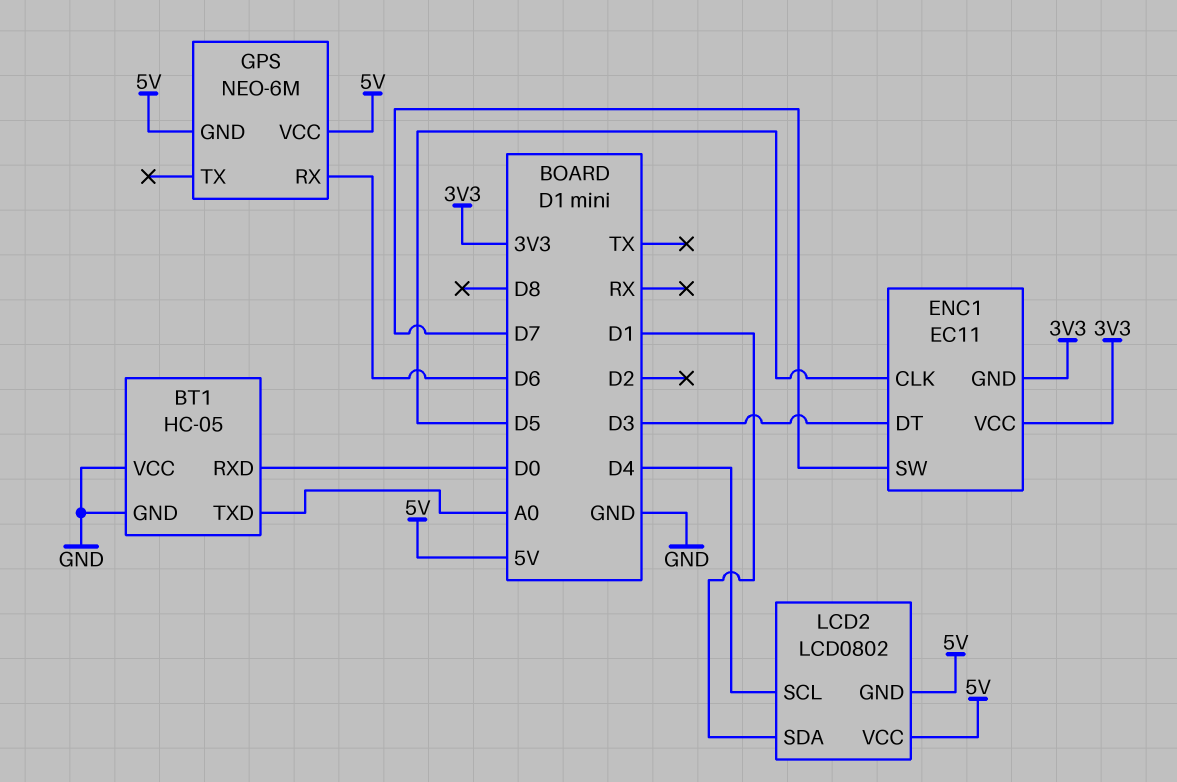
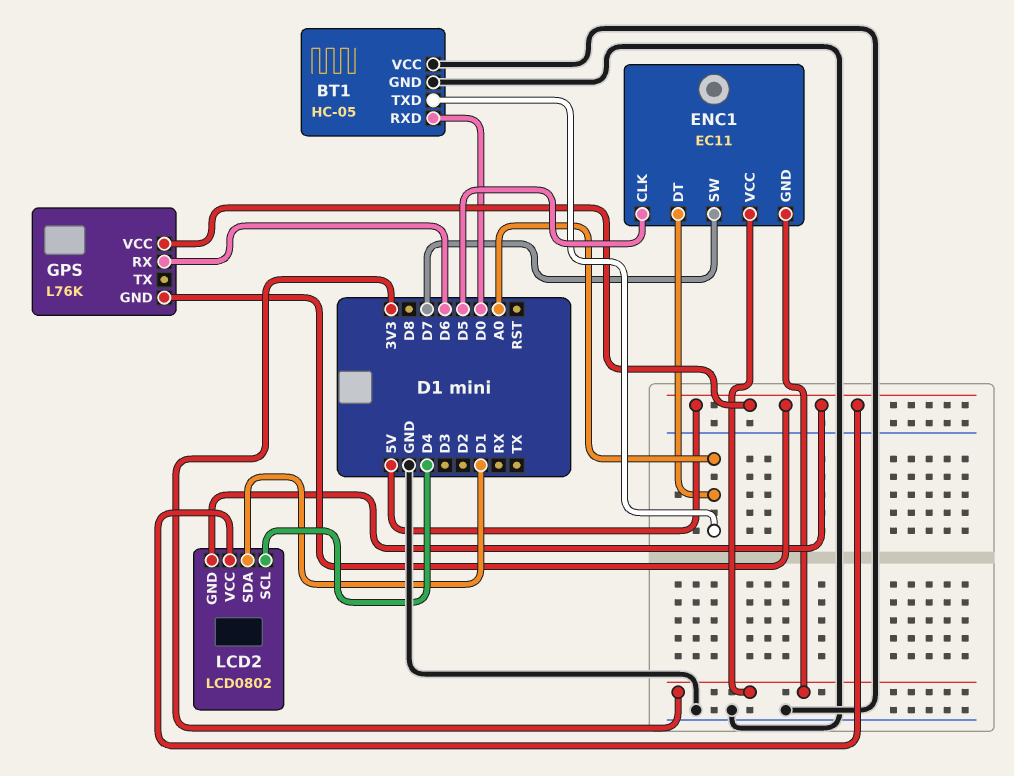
ENC1 pin DT: D3 -> A0
GPS: NEO-6M -> L76K

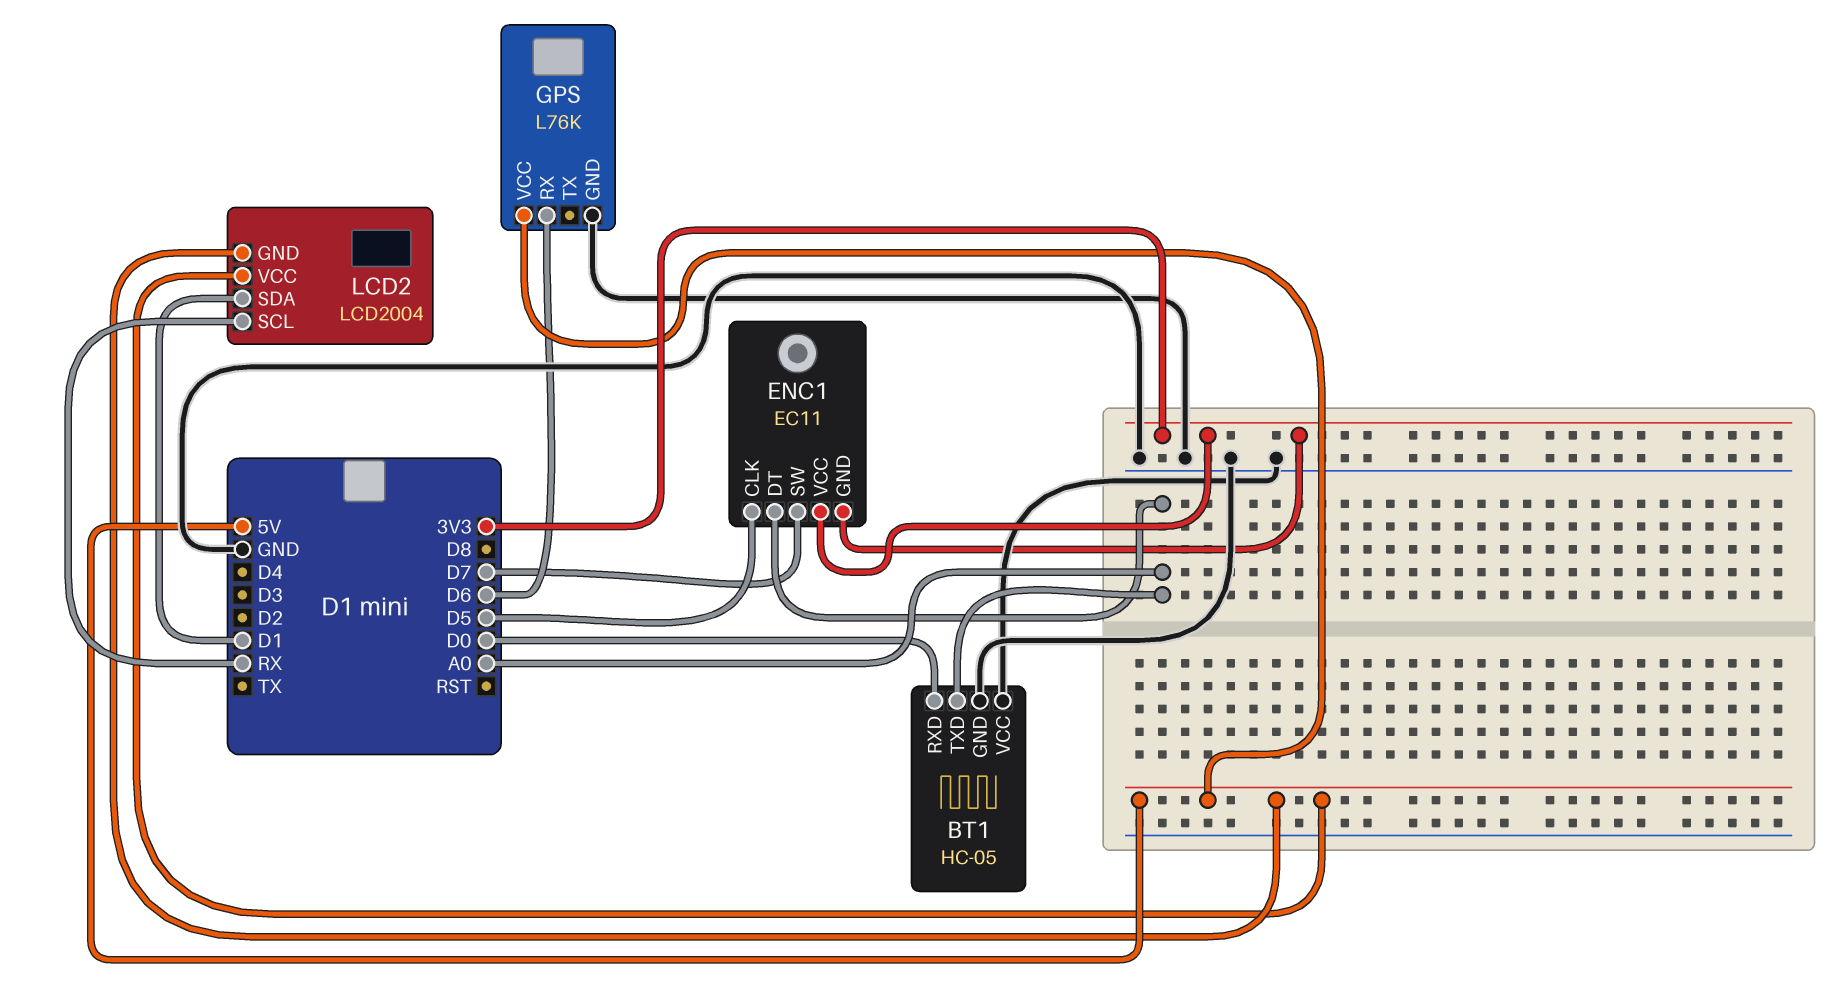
GPS pin GND: 5V -> GND
LCD2: LCD0802 -> LCD2004
LCD2 pin SCL: D4 -> RX

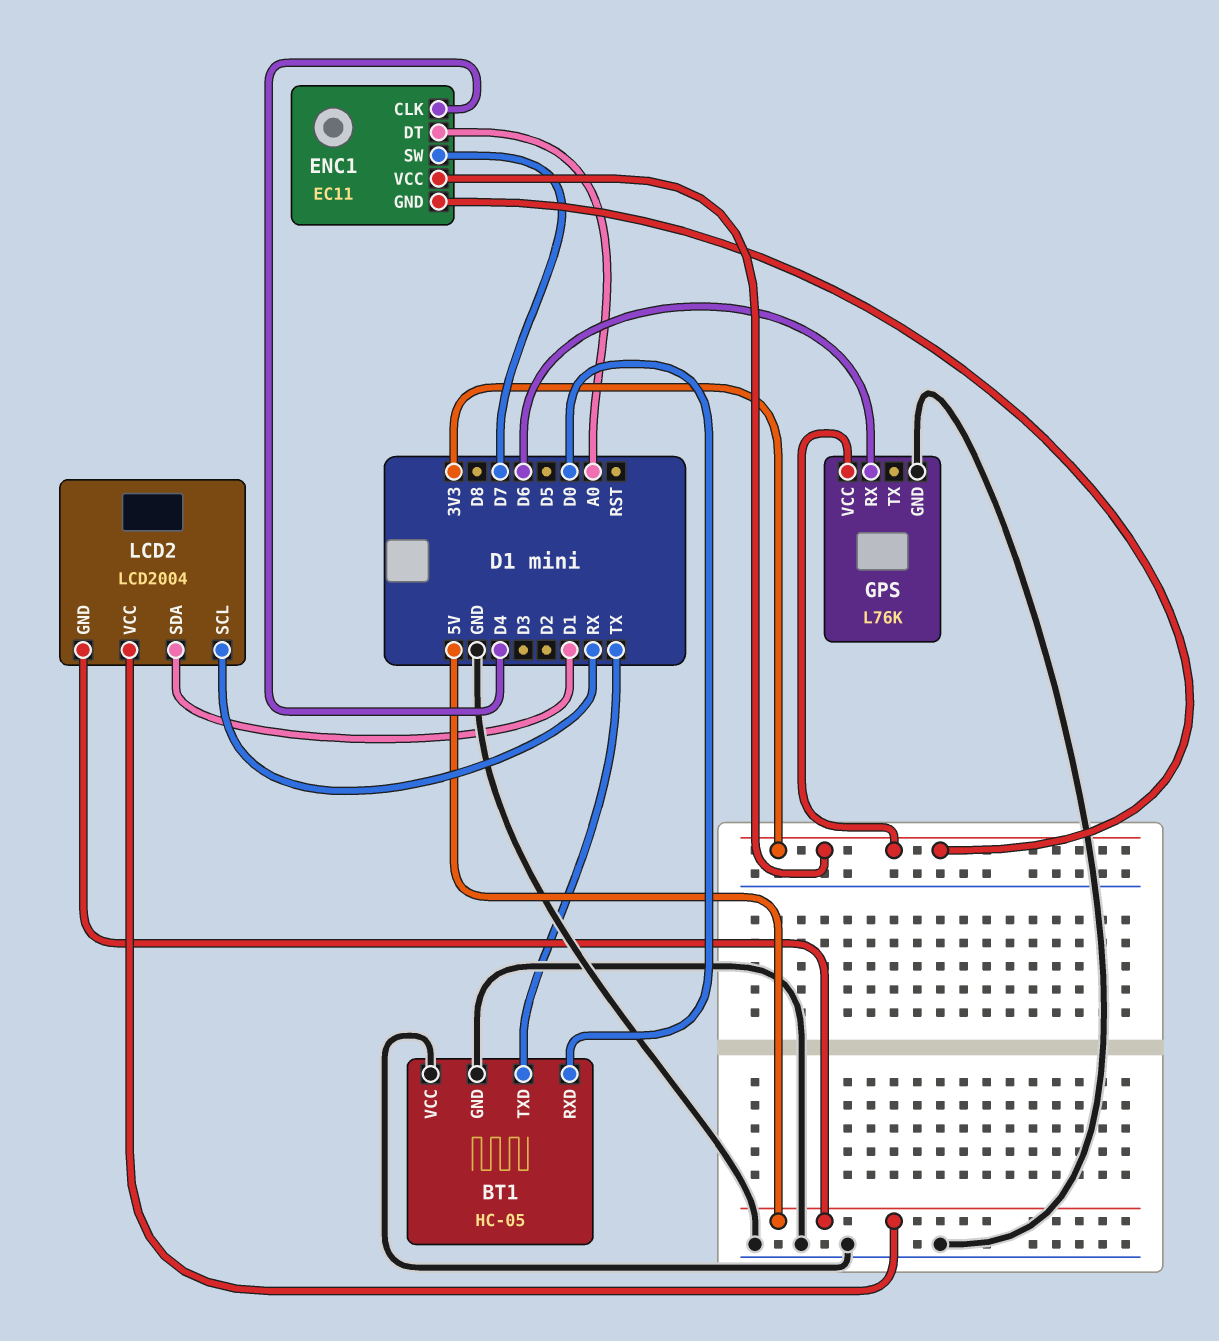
BT1 pin TXD: A0 -> TX
ENC1 pin CLK: D5 -> D4
GPS pin VCC: 5V -> 3V3

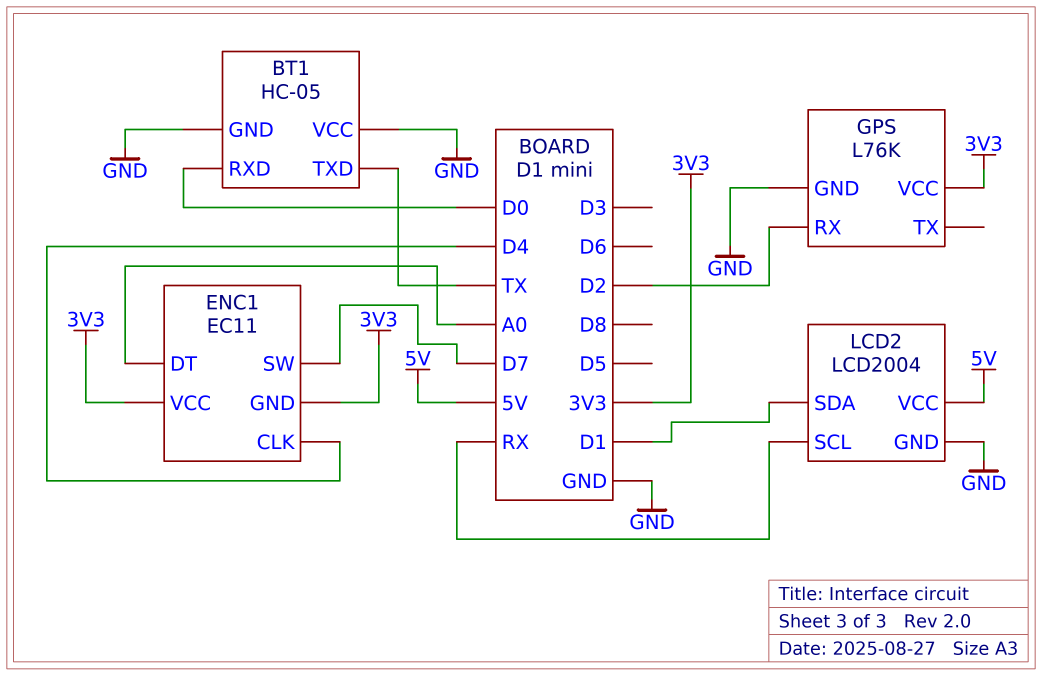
GPS pin RX: D6 -> D2
LCD2 pin GND: 5V -> GND

